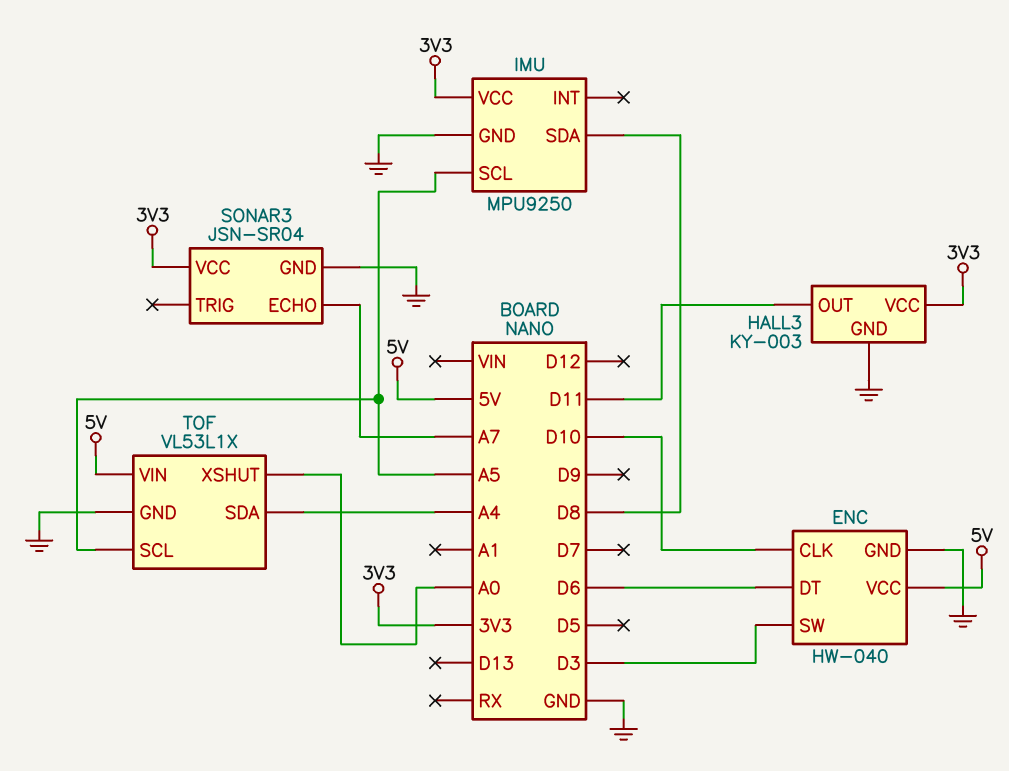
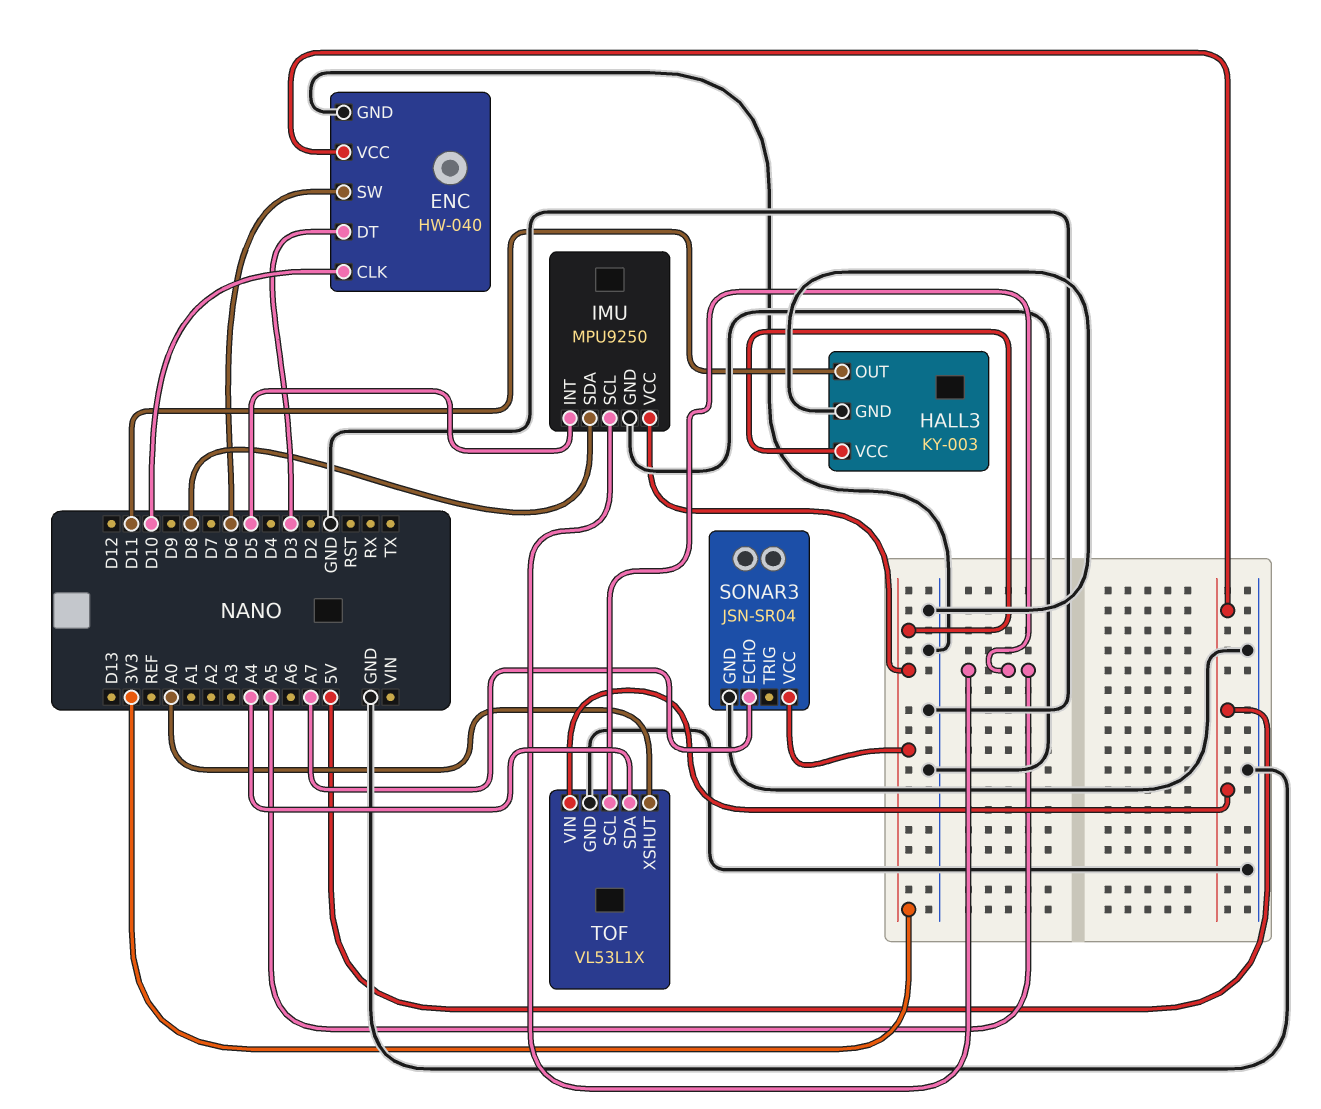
ENC pin DT: D6 -> D3
ENC pin SW: D3 -> D6
IMU pin INT: none -> D5

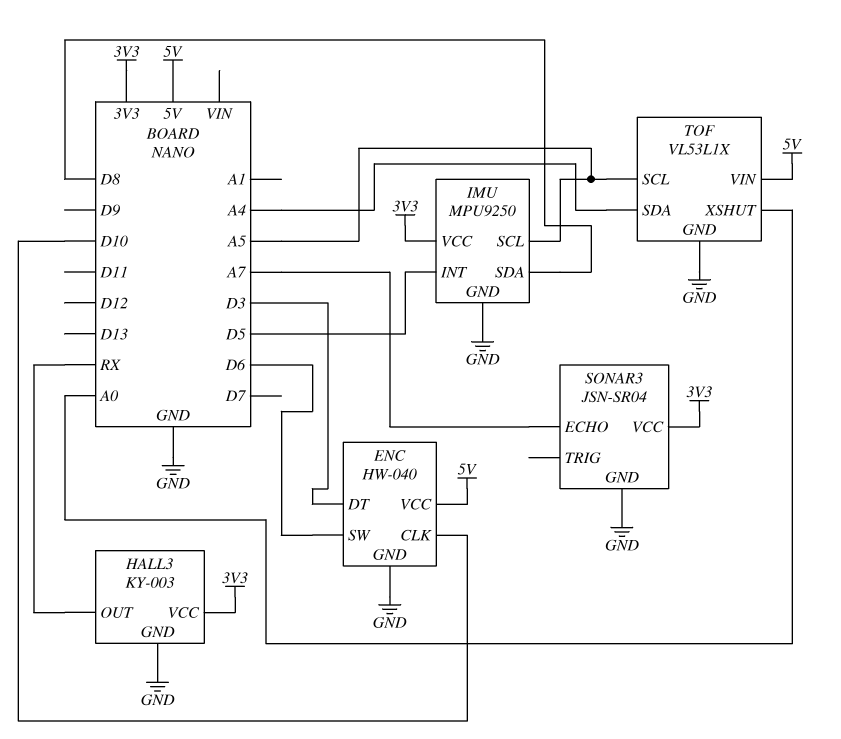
HALL3 pin OUT: D11 -> RX

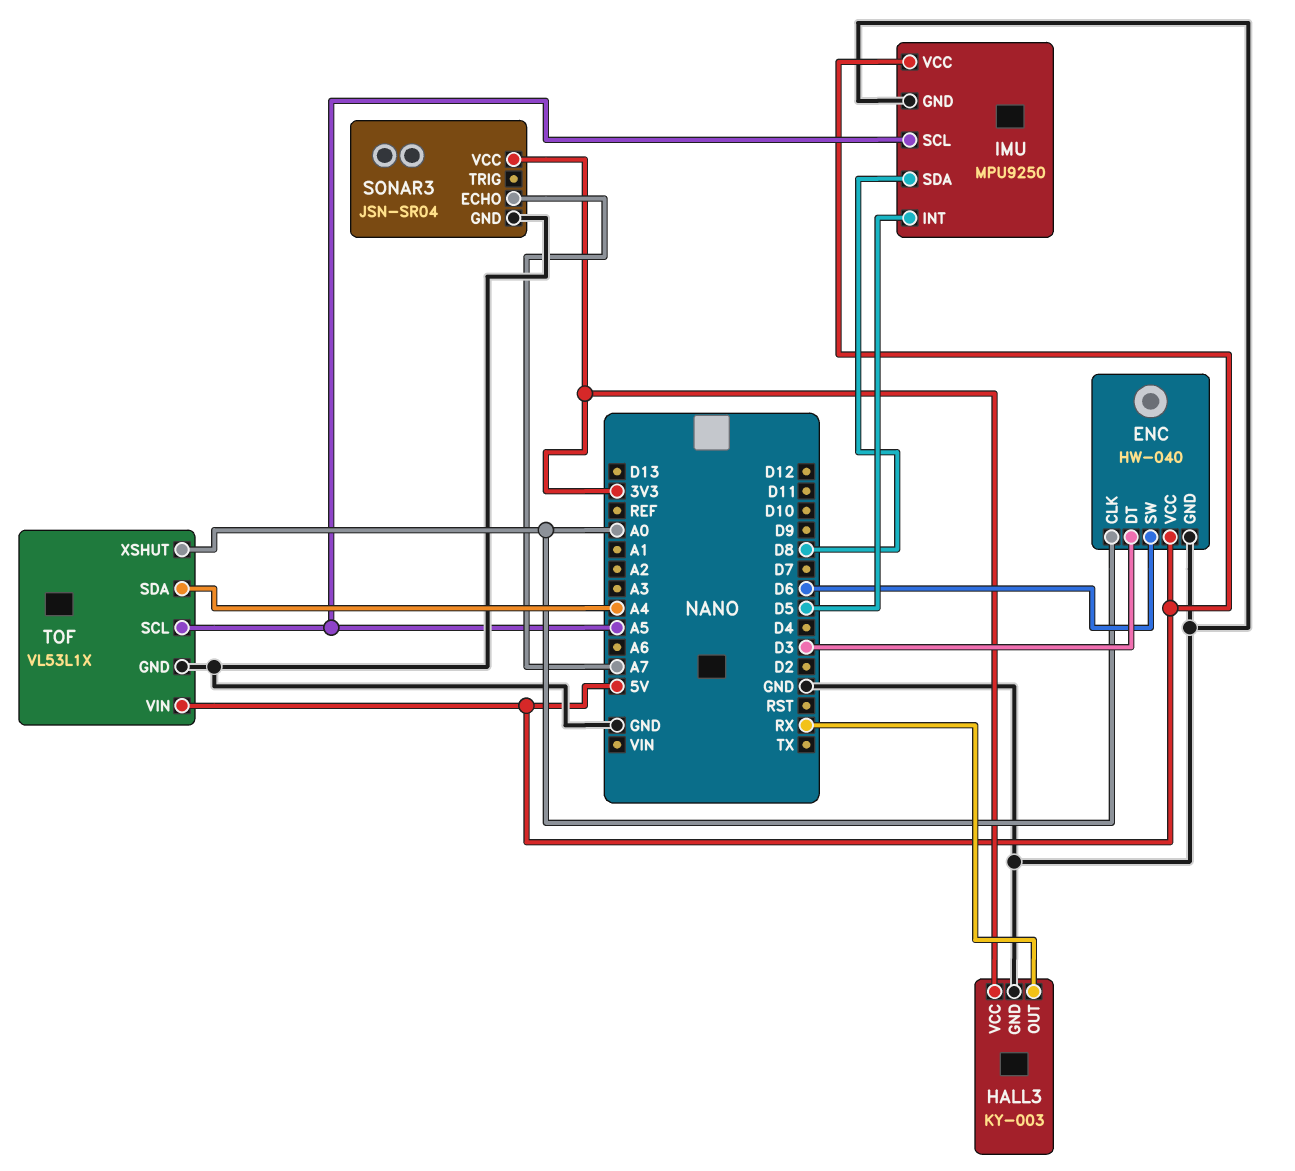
ENC pin CLK: D10 -> A0
IMU pin VCC: 3V3 -> 5V

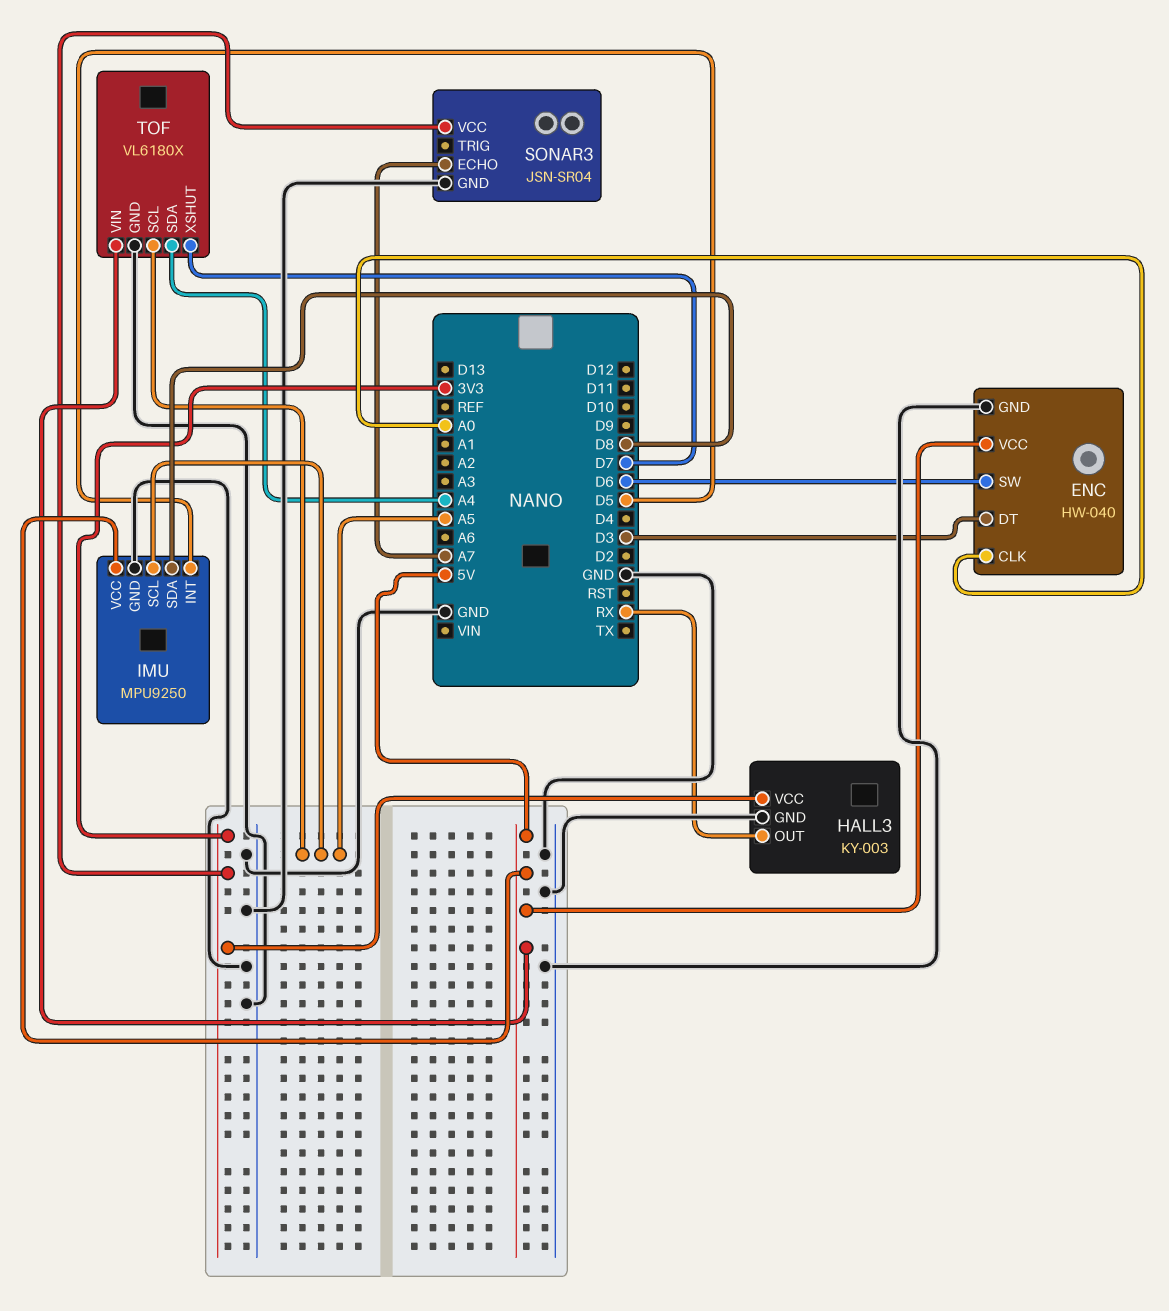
TOF: VL53L1X -> VL6180X
TOF pin XSHUT: A0 -> D7

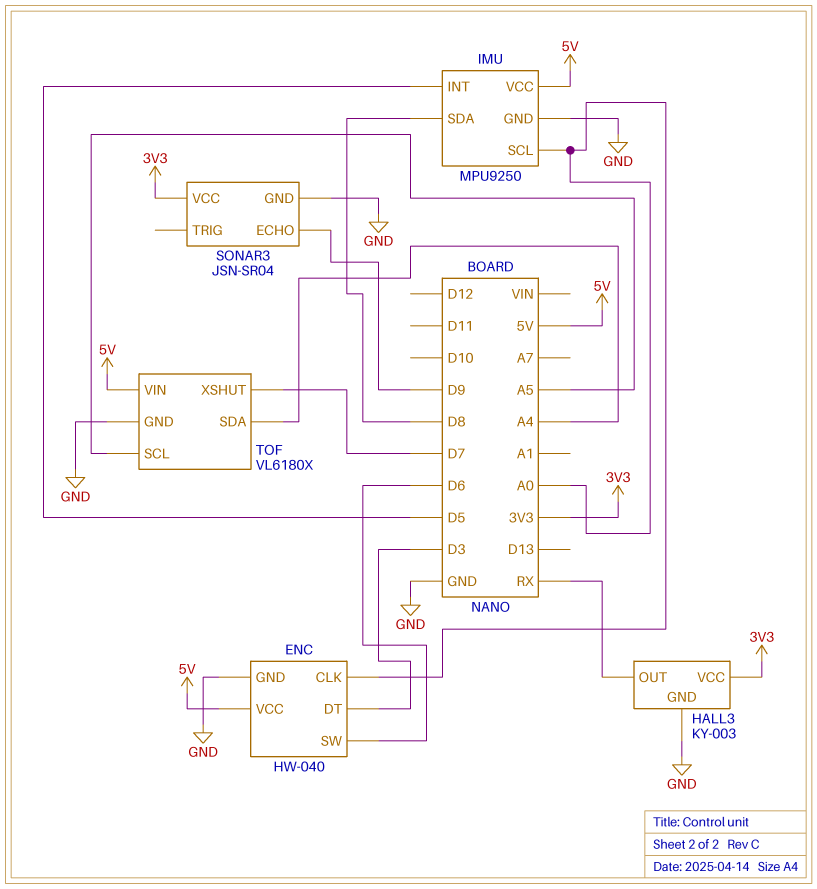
IMU pin SCL: A5 -> A0
SONAR3 pin ECHO: A7 -> D9

